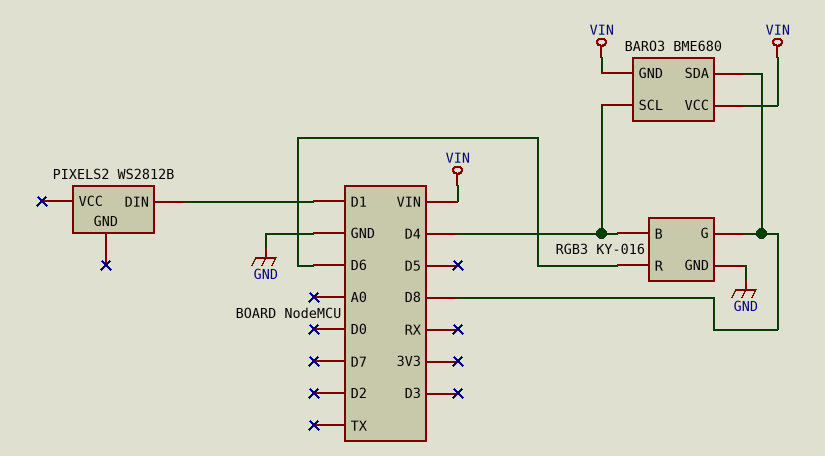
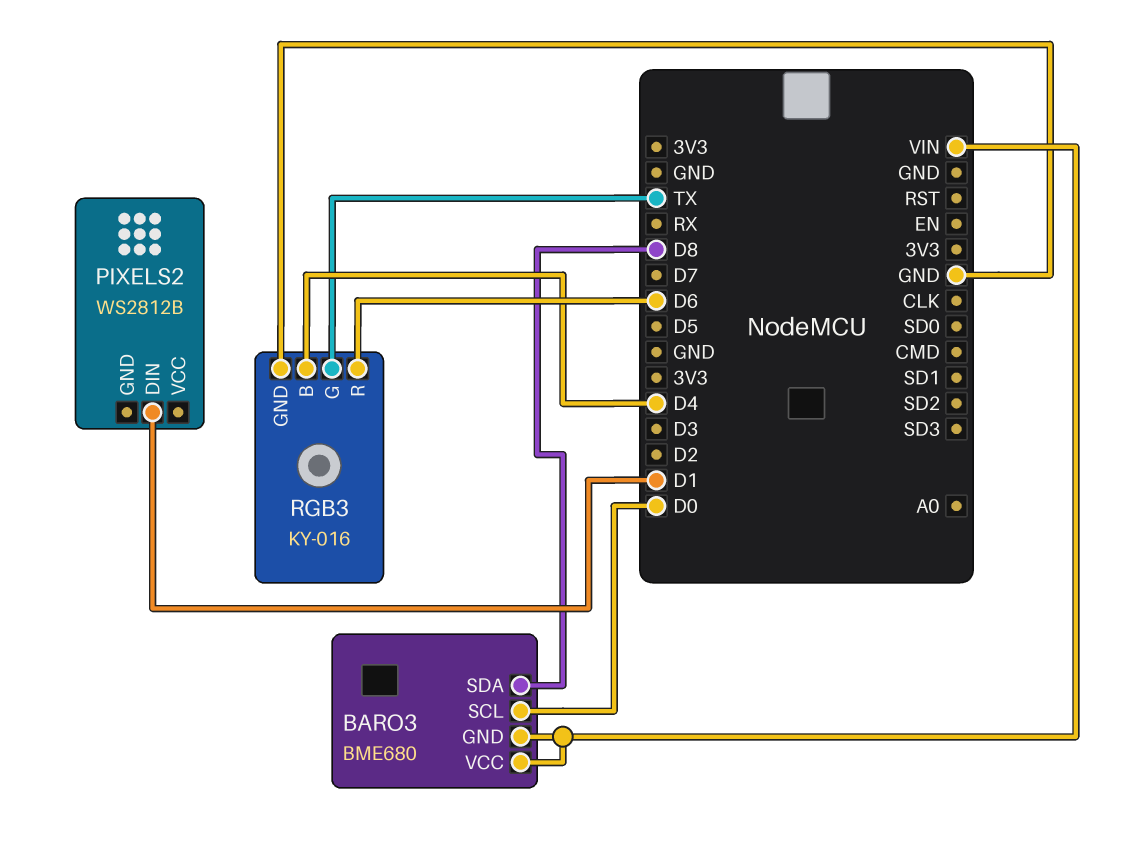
BARO3 pin SCL: D4 -> D0
RGB3 pin G: D8 -> TX

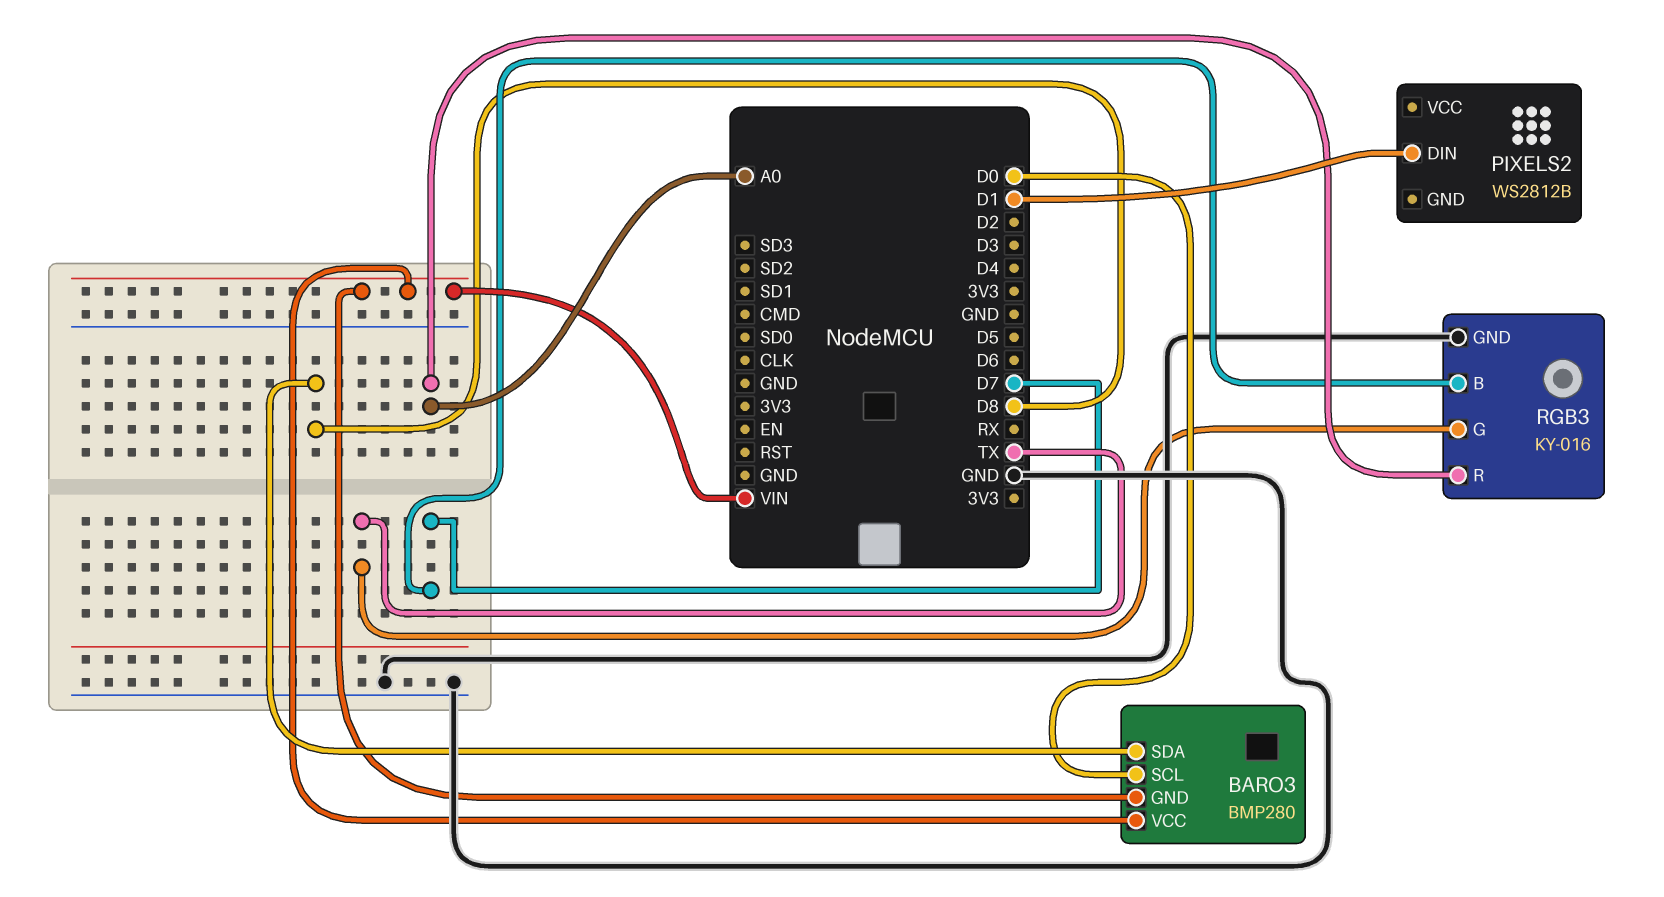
BARO3: BME680 -> BMP280
RGB3 pin B: D4 -> D7
RGB3 pin R: D6 -> A0

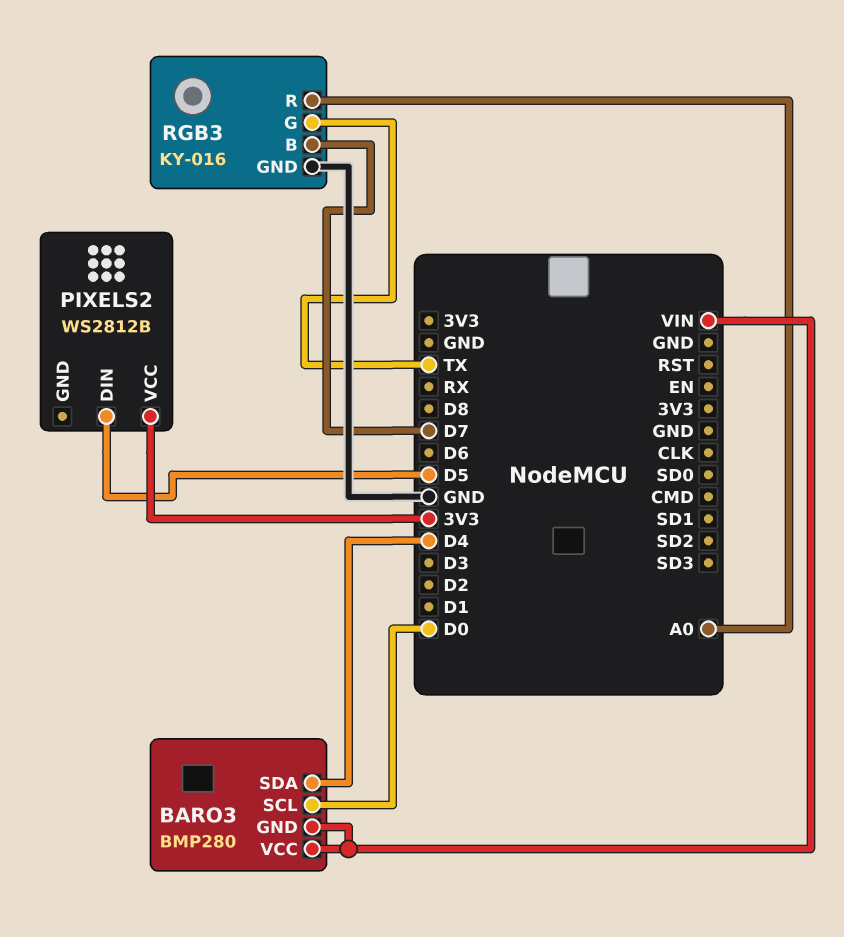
BARO3 pin SDA: D8 -> D4
PIXELS2 pin DIN: D1 -> D5
PIXELS2 pin VCC: none -> 3V3

